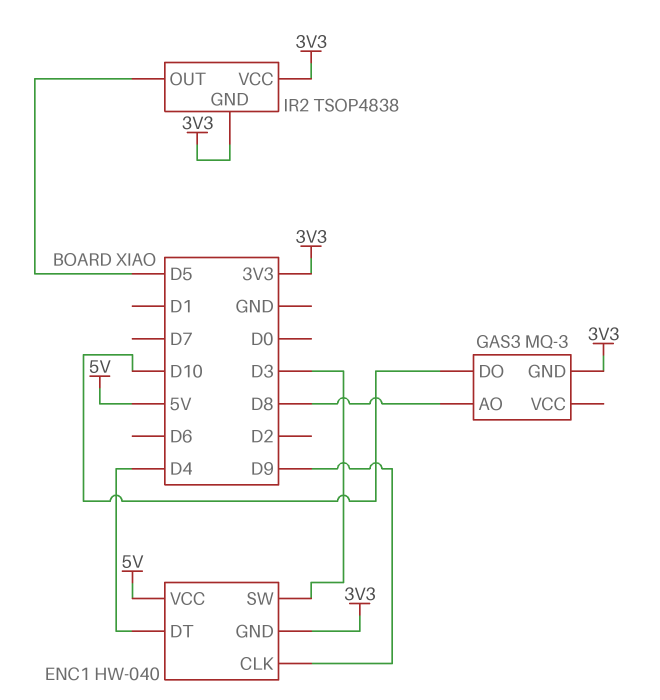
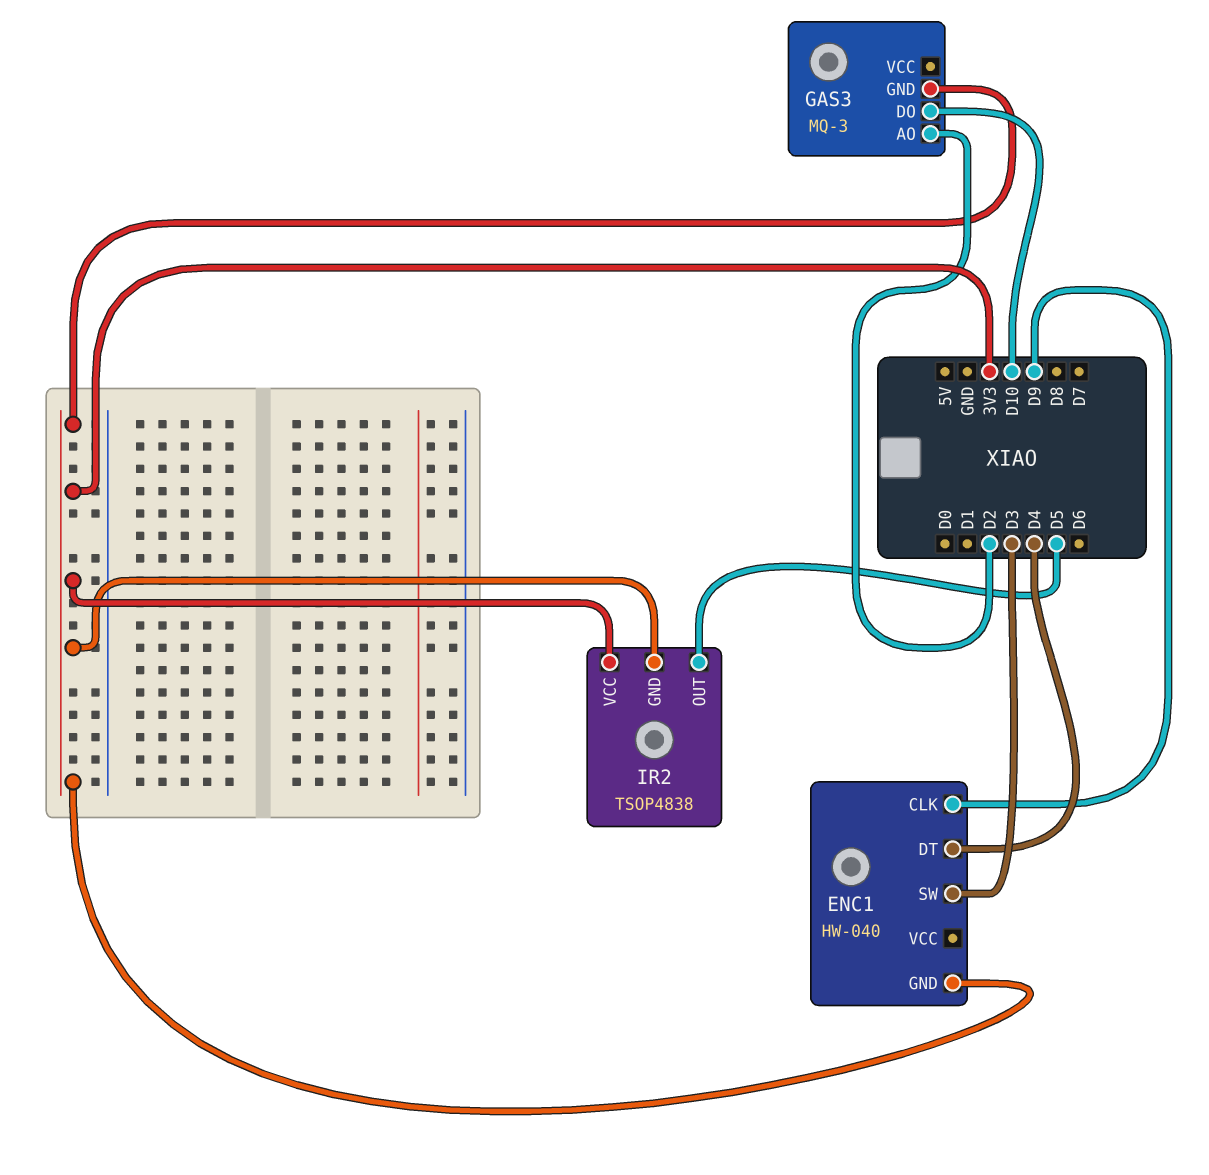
ENC1 pin VCC: 5V -> none
GAS3 pin AO: D8 -> D2

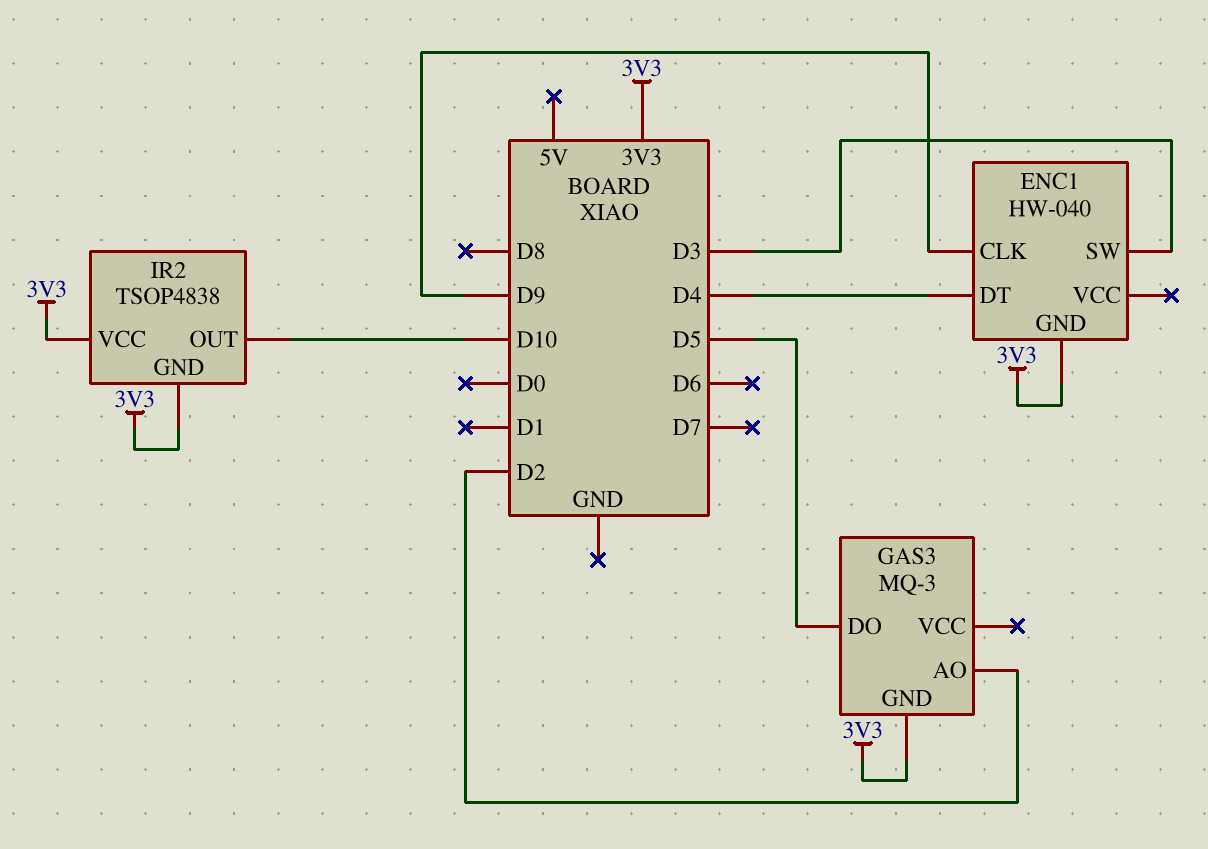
GAS3 pin DO: D10 -> D5
IR2 pin OUT: D5 -> D10

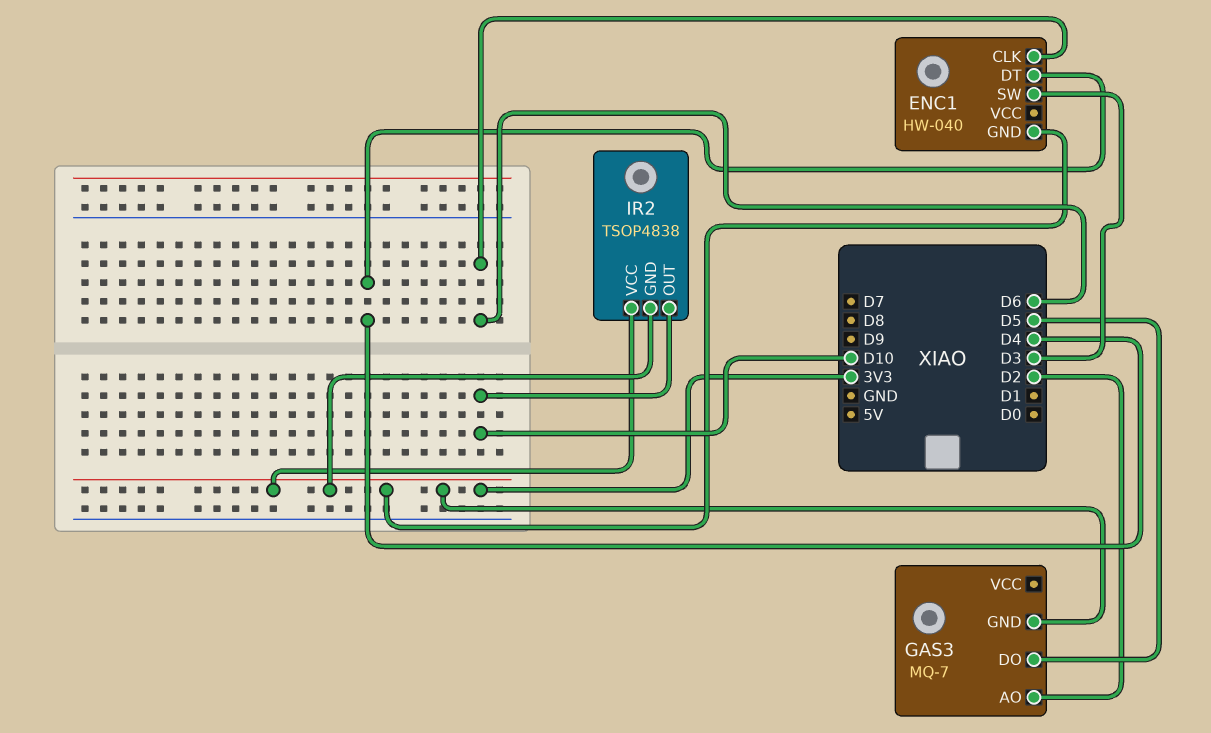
ENC1 pin CLK: D9 -> D6
GAS3: MQ-3 -> MQ-7

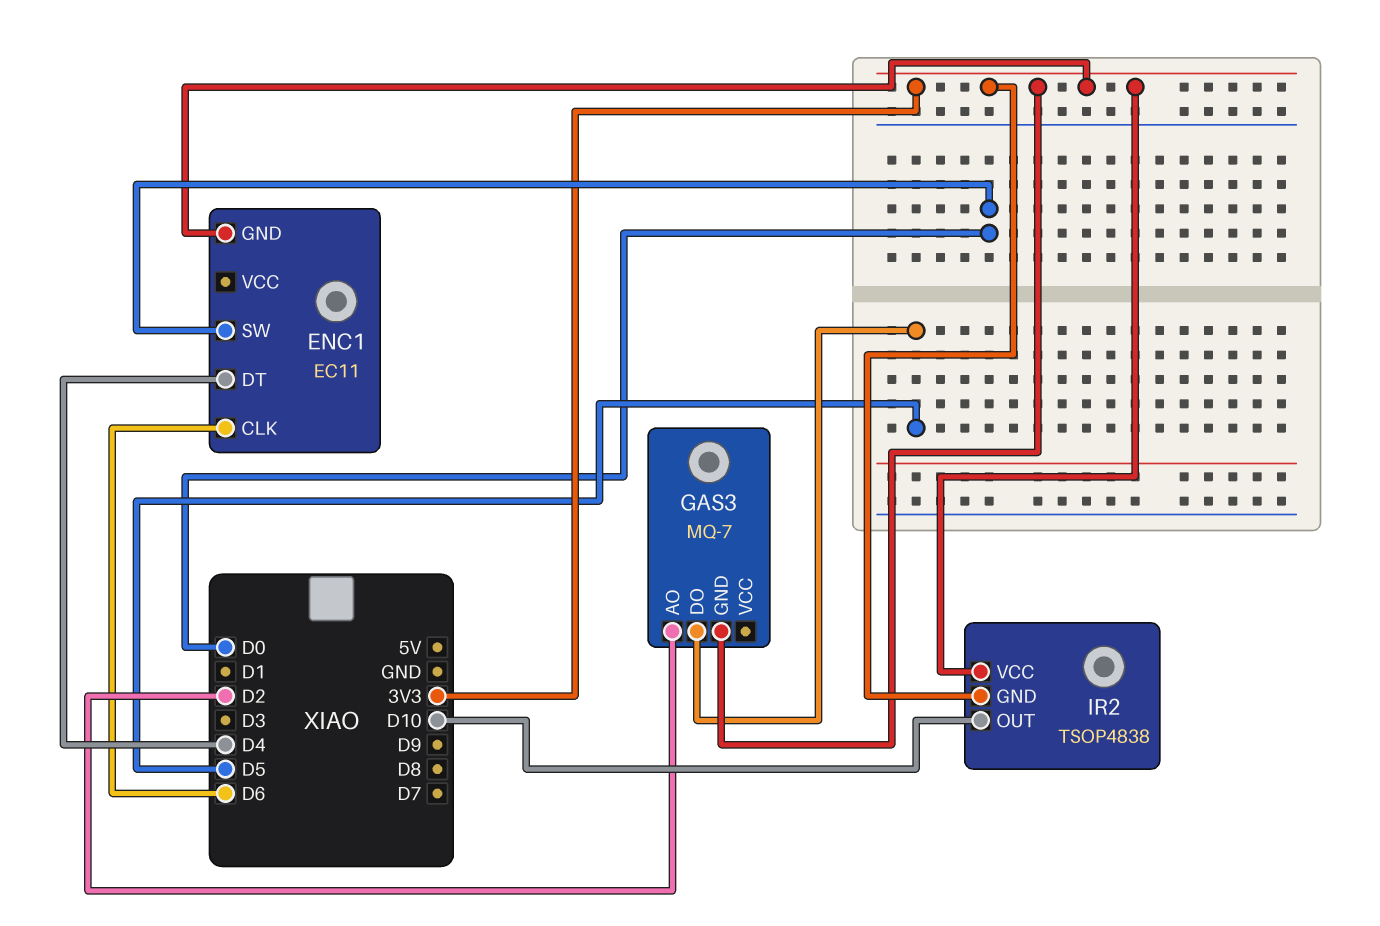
ENC1: HW-040 -> EC11
ENC1 pin SW: D3 -> D0

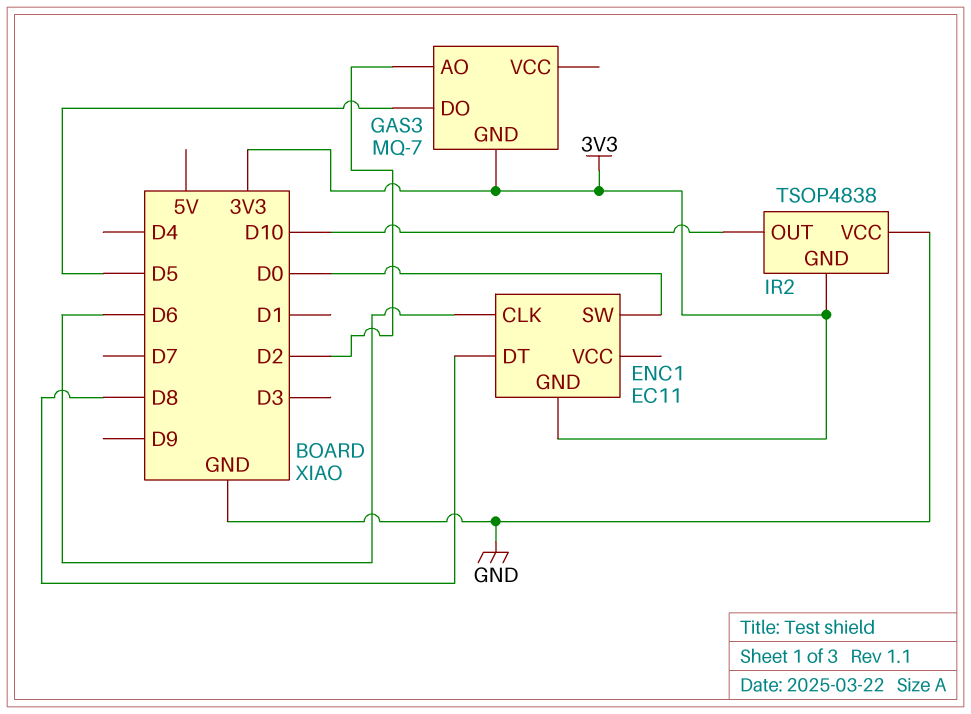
ENC1 pin DT: D4 -> D8
IR2 pin VCC: 3V3 -> GND

